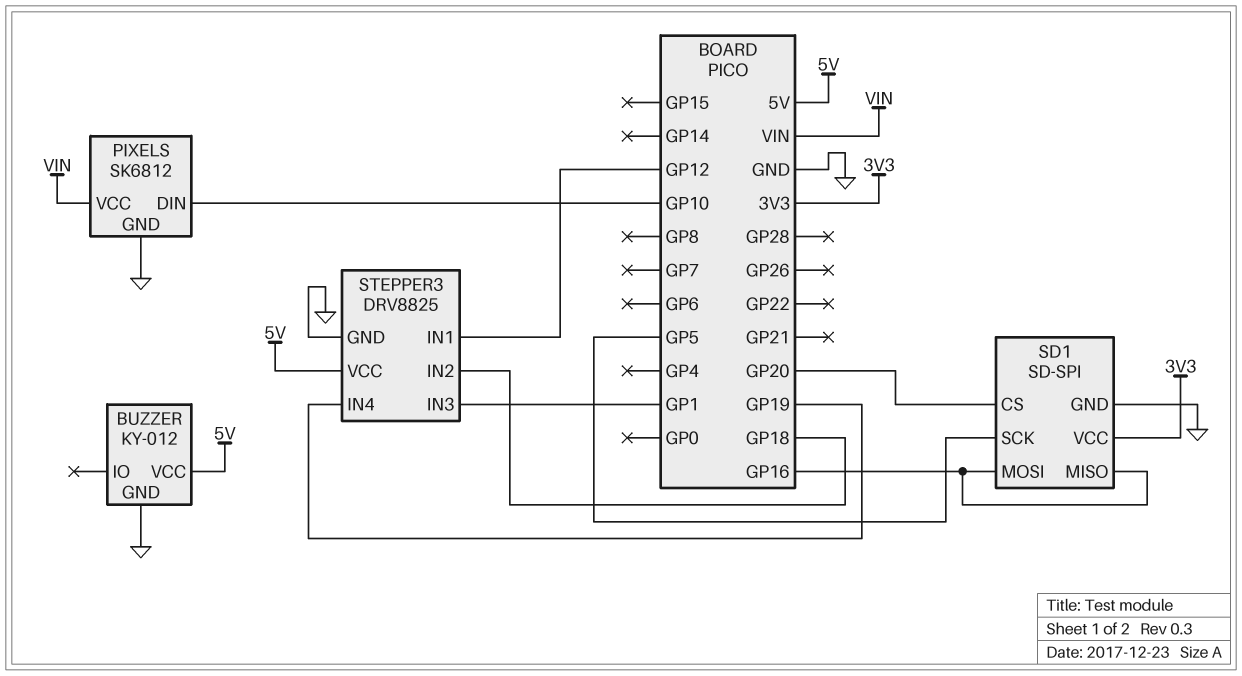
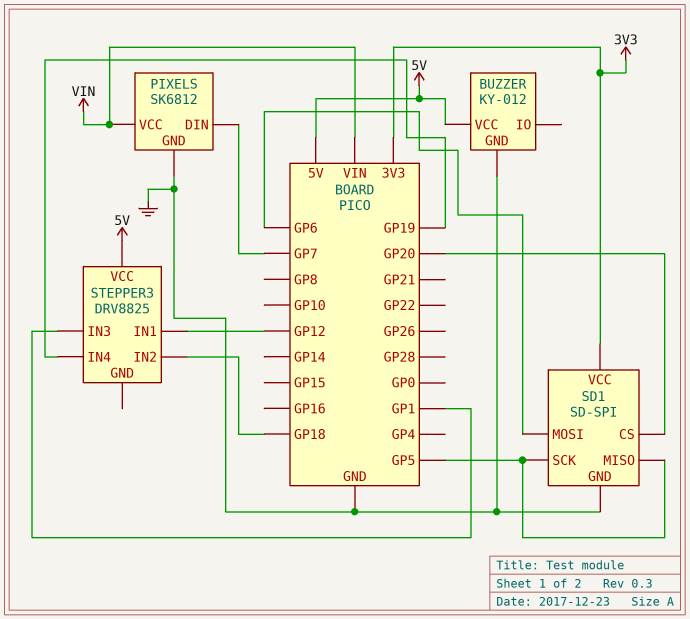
PIXELS pin DIN: GP10 -> GP7
SD1 pin MISO: GP16 -> GP5
SD1 pin MOSI: GP16 -> GP6
STEPPER3 pin GND: GND -> none

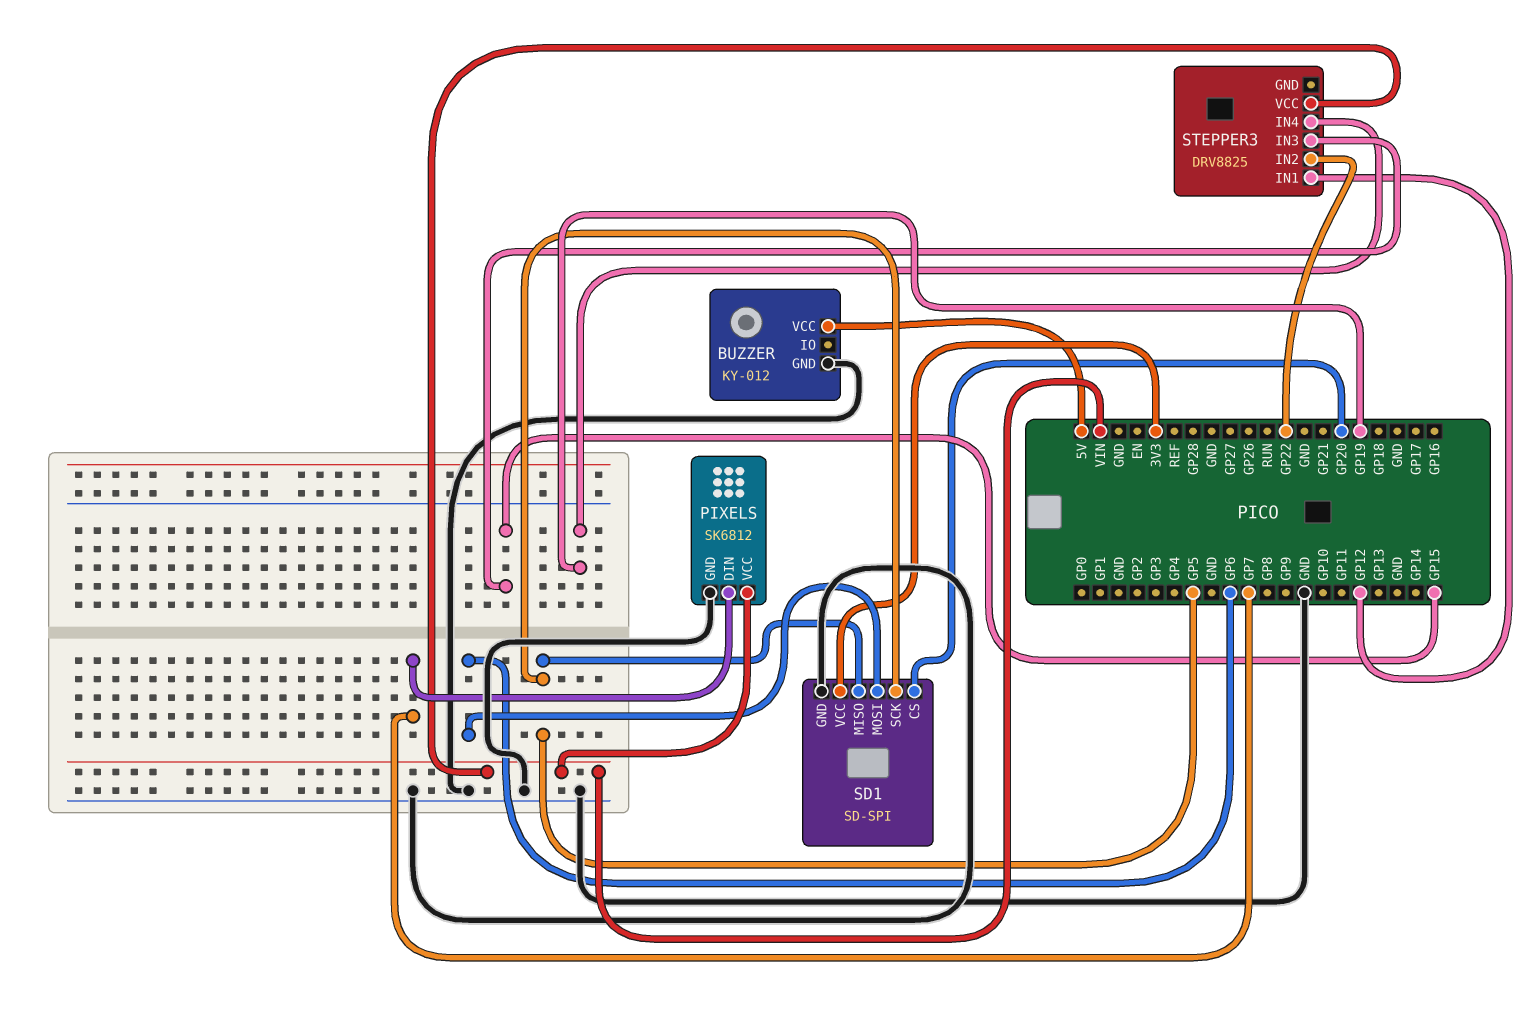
STEPPER3 pin IN2: GP18 -> GP22
STEPPER3 pin IN3: GP1 -> GP15
STEPPER3 pin VCC: 5V -> VIN

